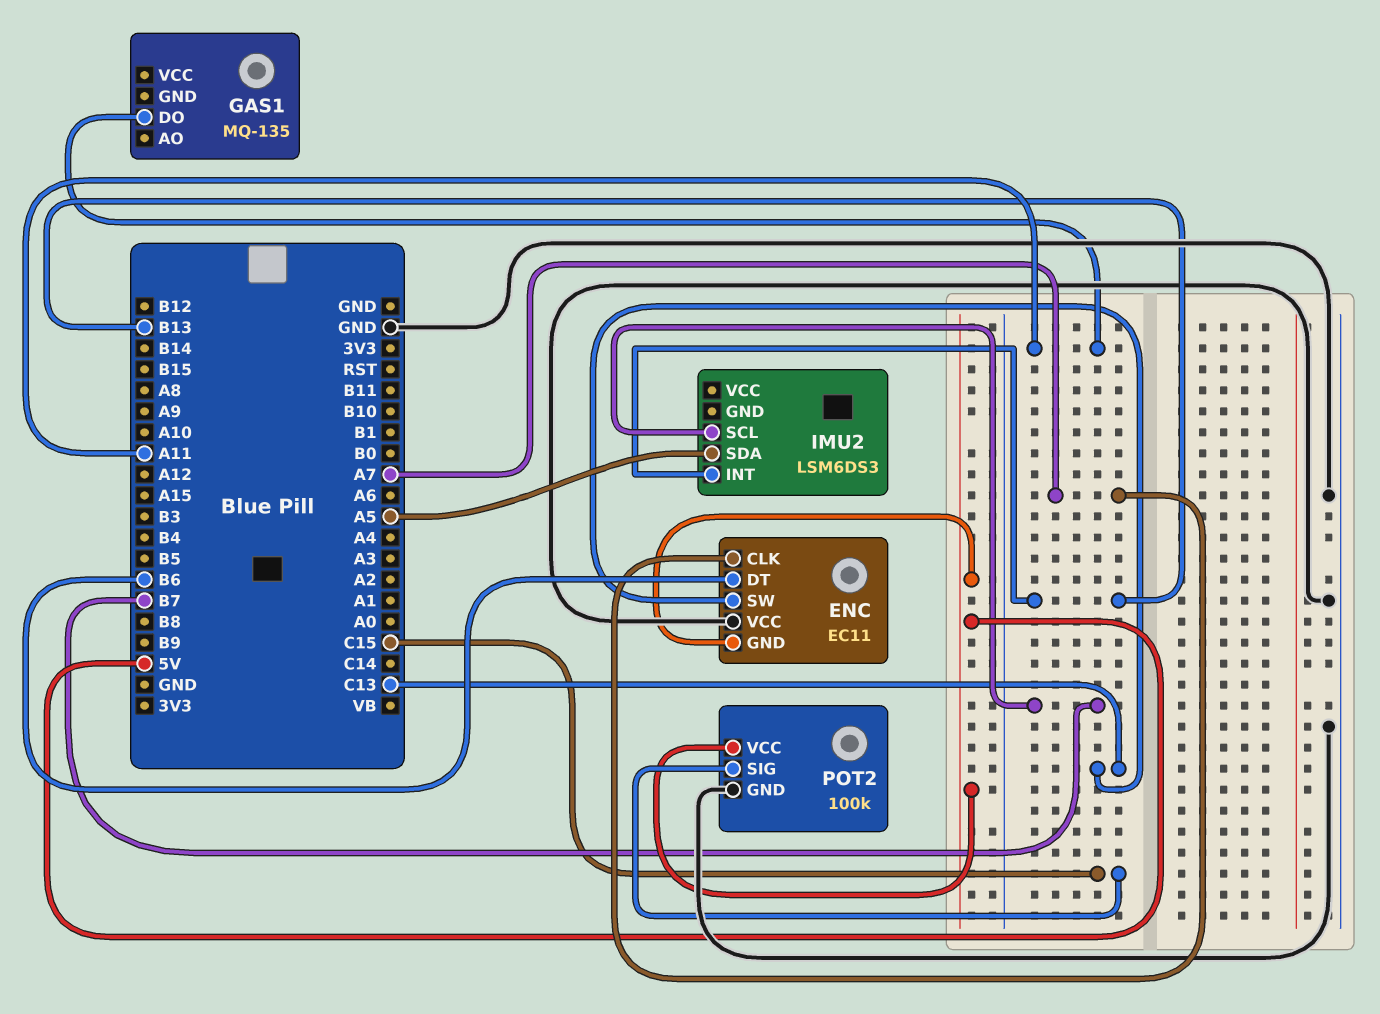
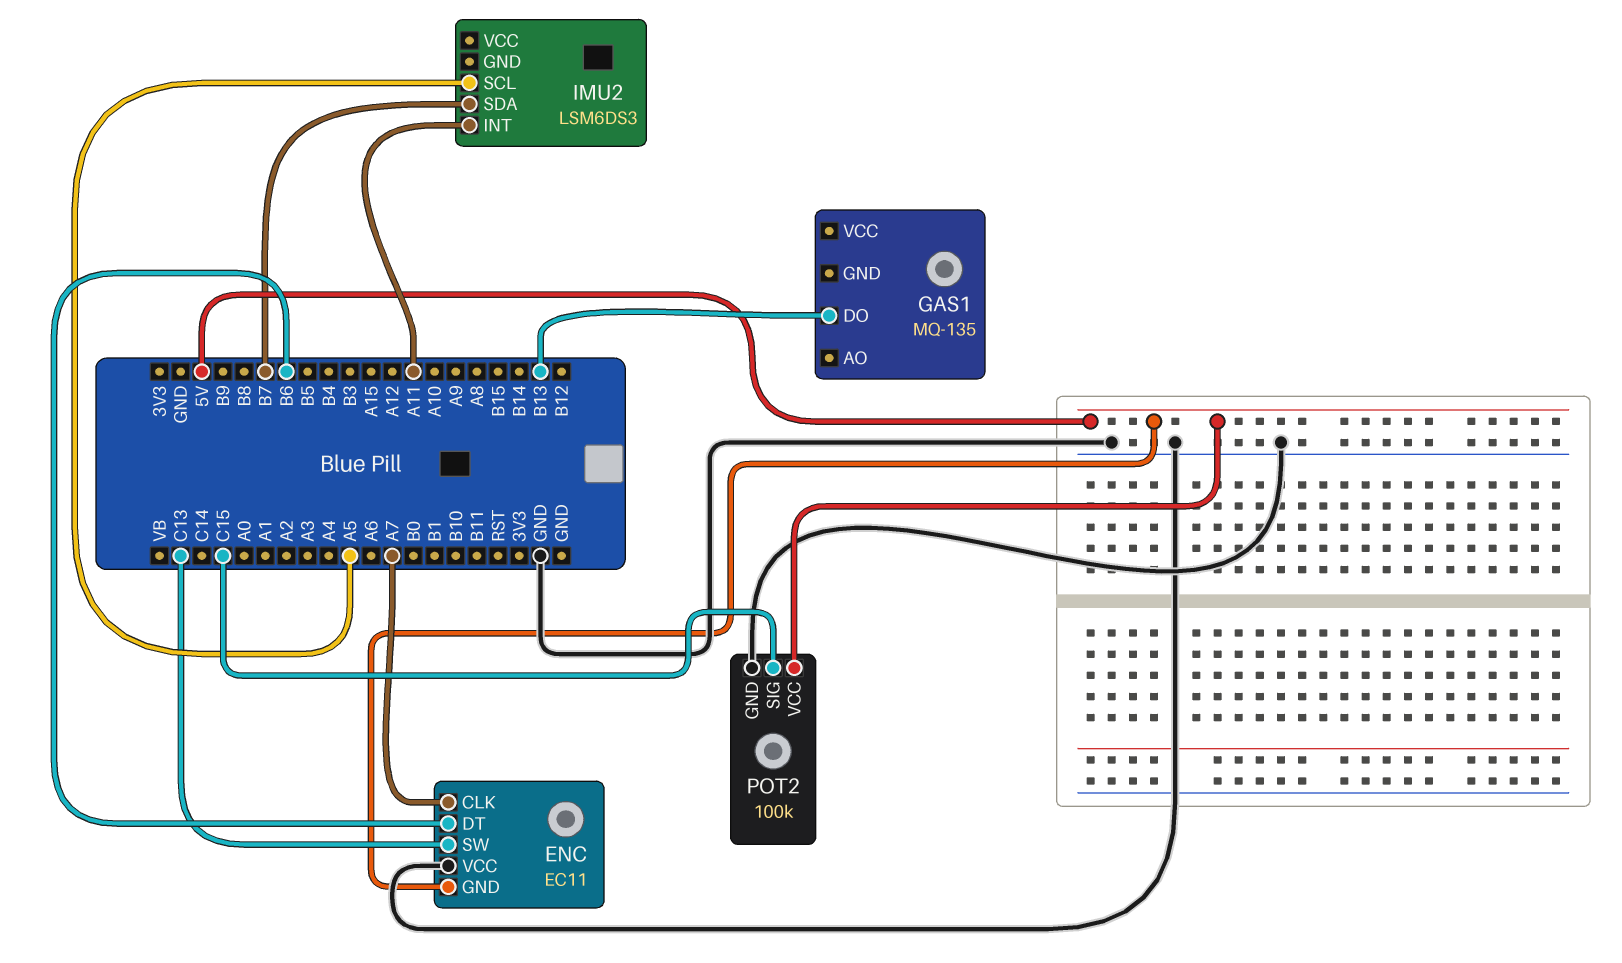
GAS1 pin DO: A11 -> B13
IMU2 pin INT: B13 -> A11
IMU2 pin SCL: B7 -> A5
IMU2 pin SDA: A5 -> B7

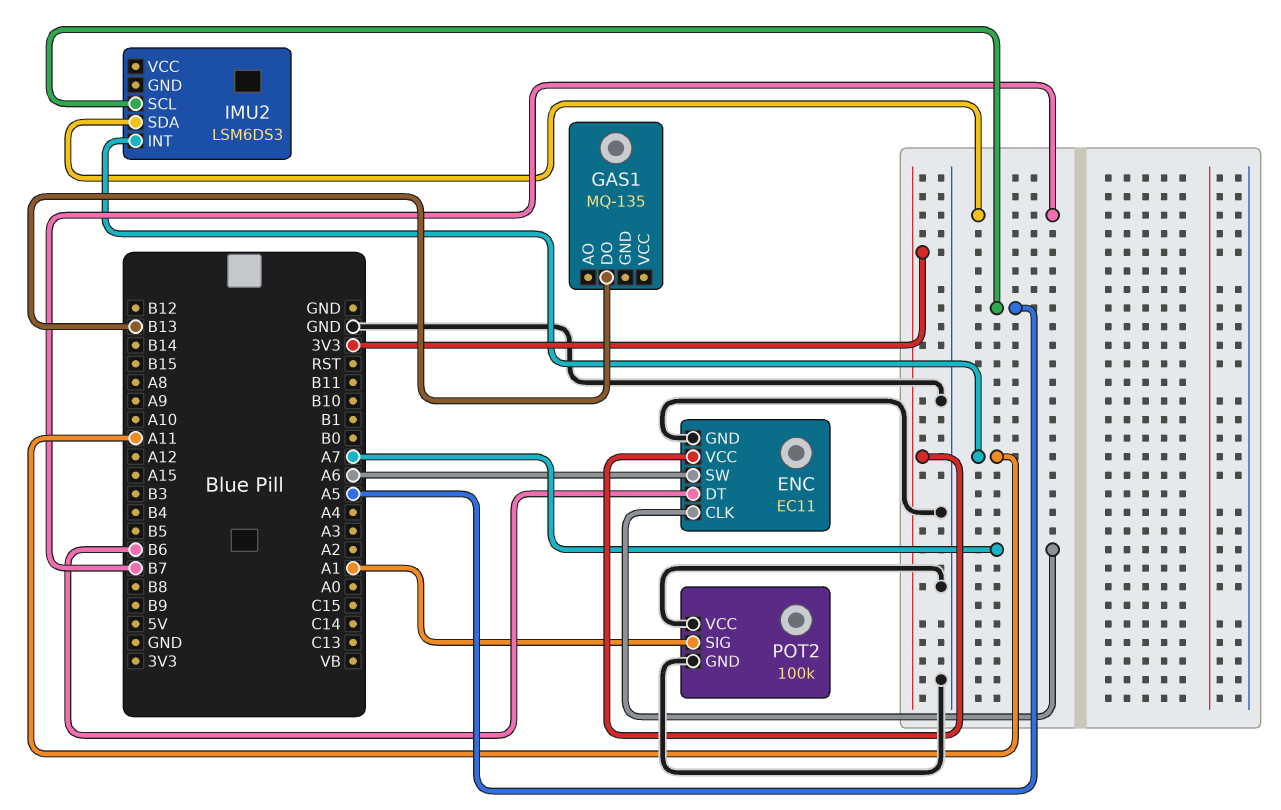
ENC pin GND: 5V -> GND
ENC pin SW: C13 -> A6
ENC pin VCC: GND -> 3V3
POT2 pin SIG: C15 -> A1
POT2 pin VCC: 5V -> GND

